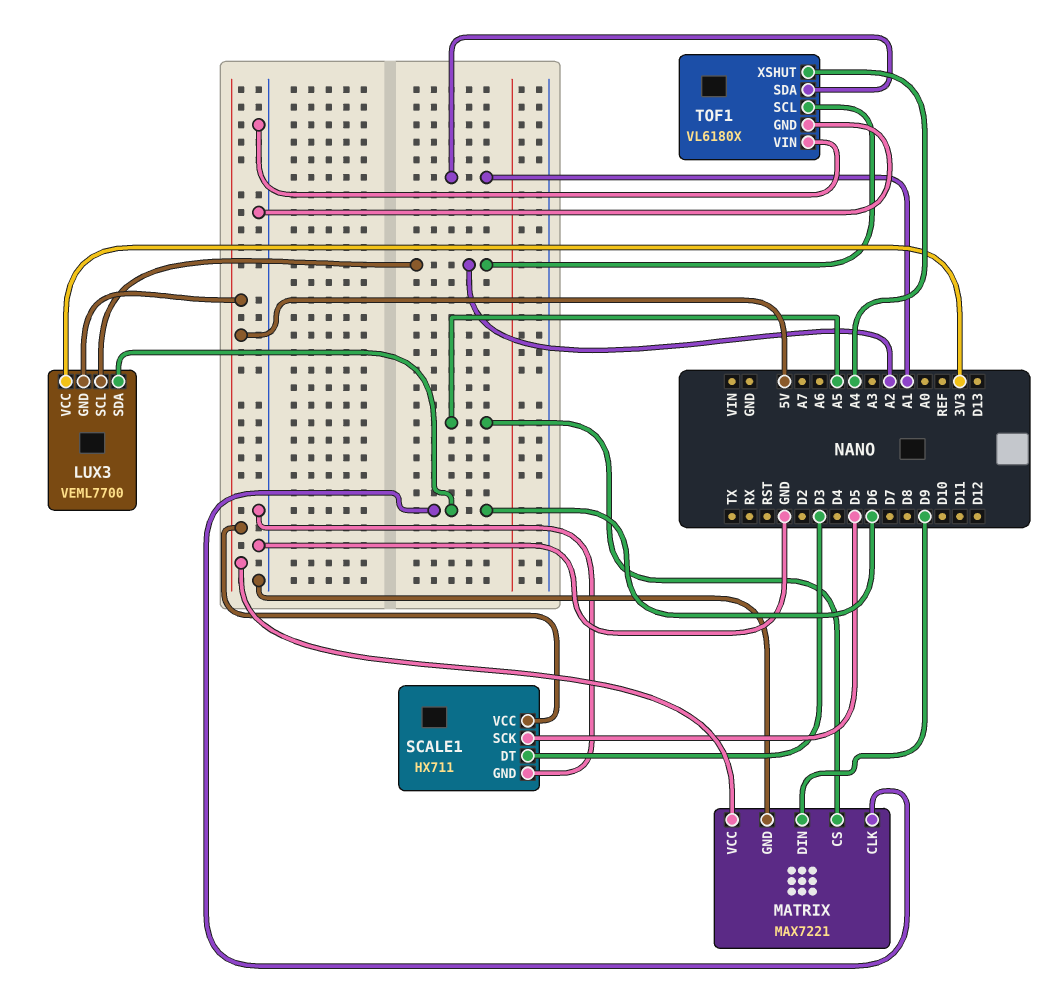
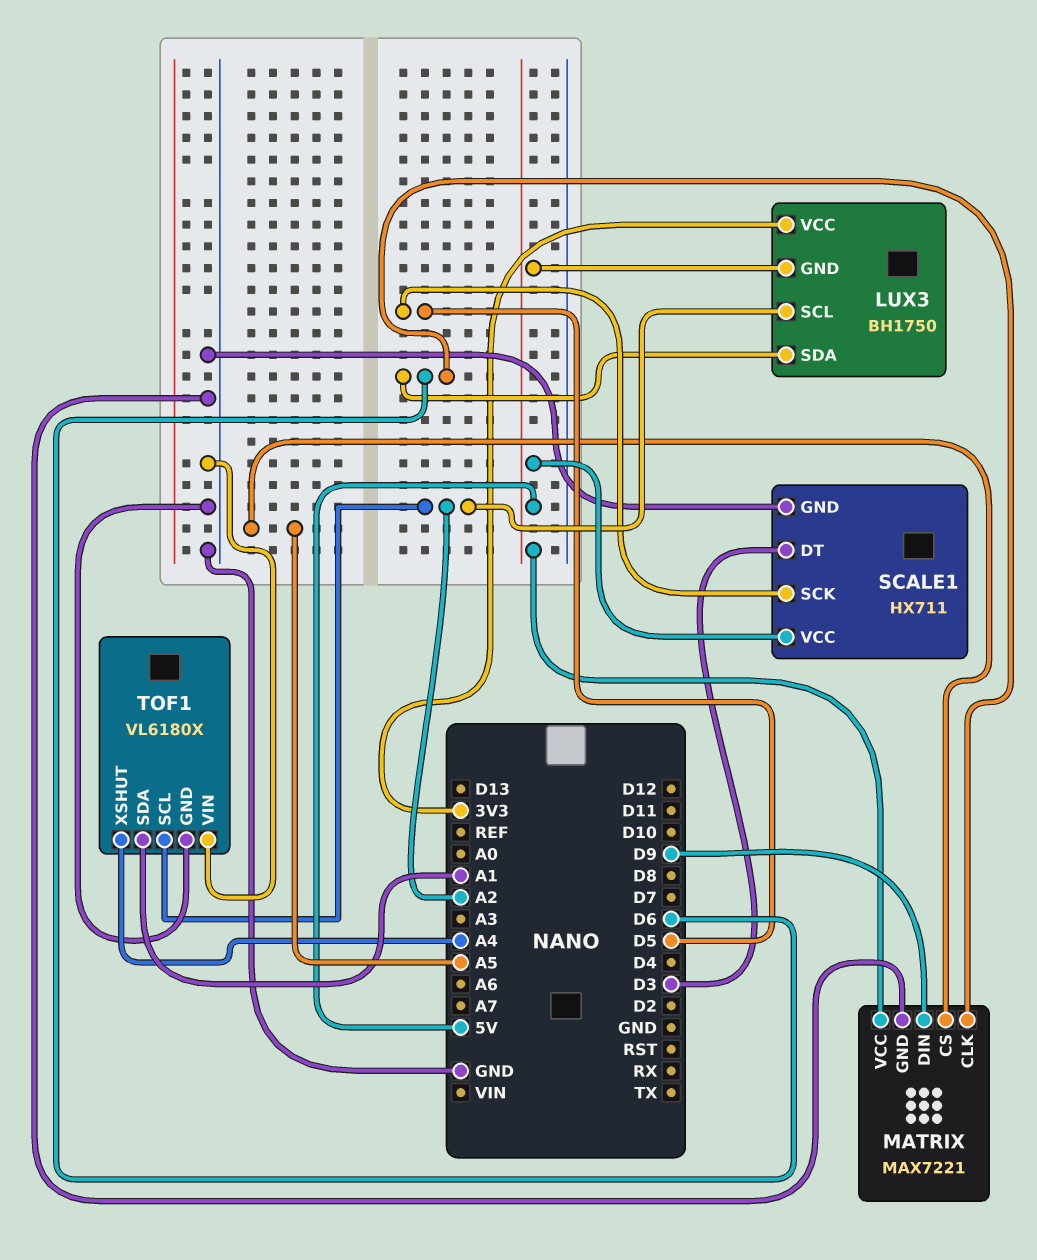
LUX3: VEML7700 -> BH1750

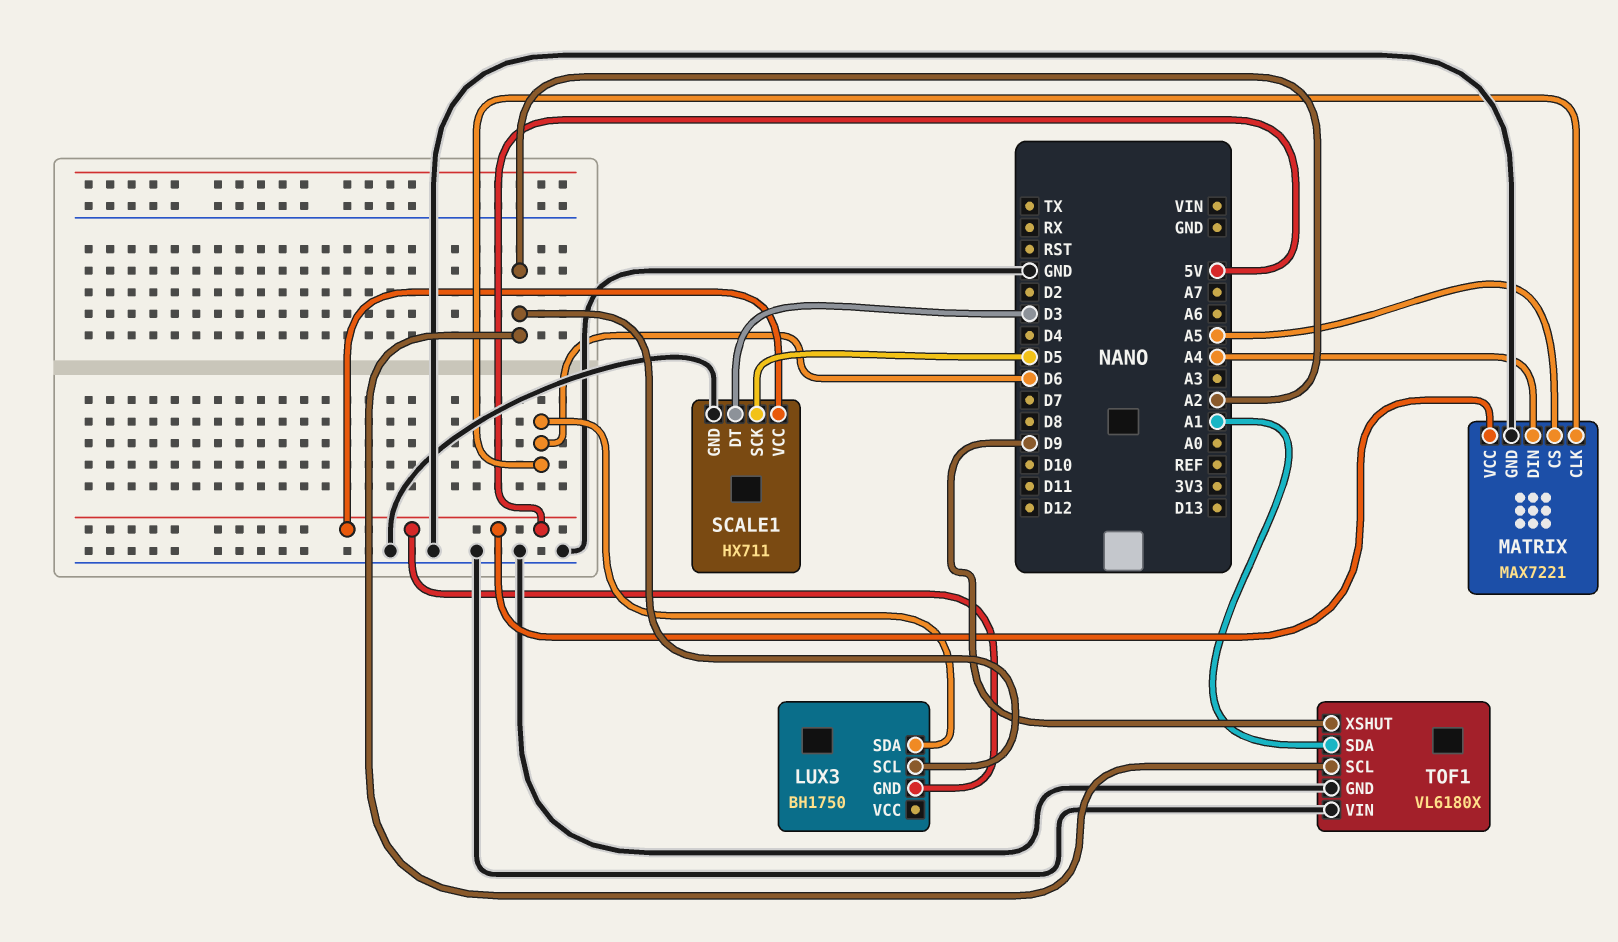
LUX3 pin VCC: 3V3 -> none
MATRIX pin DIN: D9 -> A4
TOF1 pin XSHUT: A4 -> D9

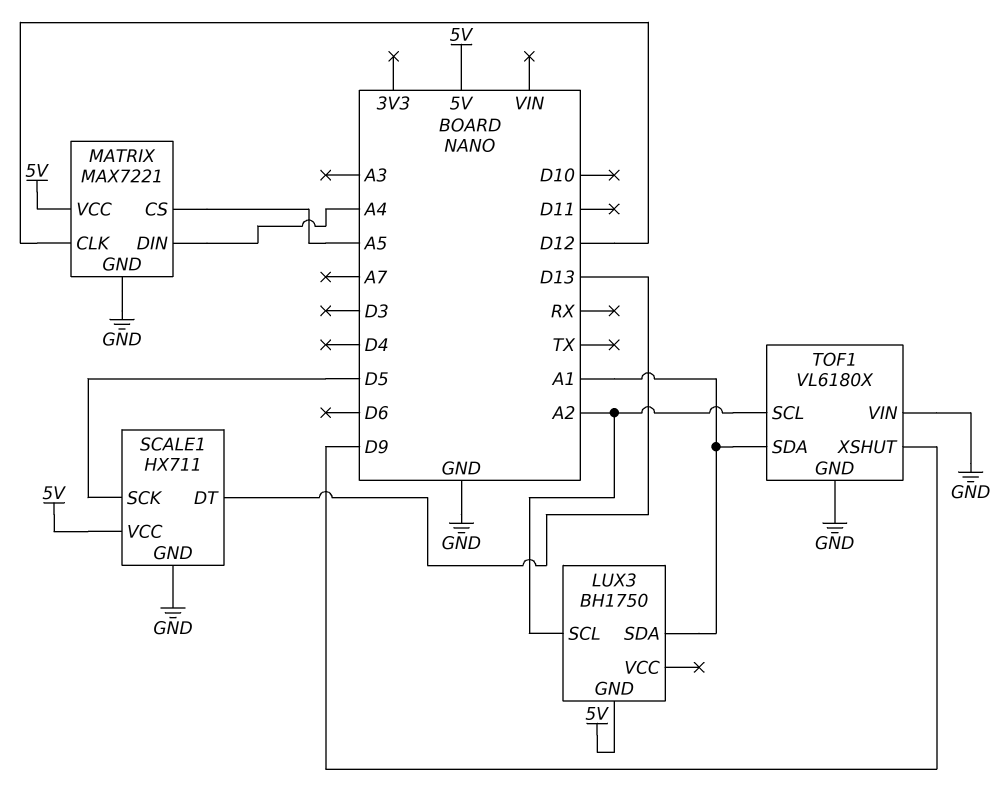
LUX3 pin SDA: D6 -> A1
MATRIX pin CLK: D6 -> D12
SCALE1 pin DT: D3 -> D13

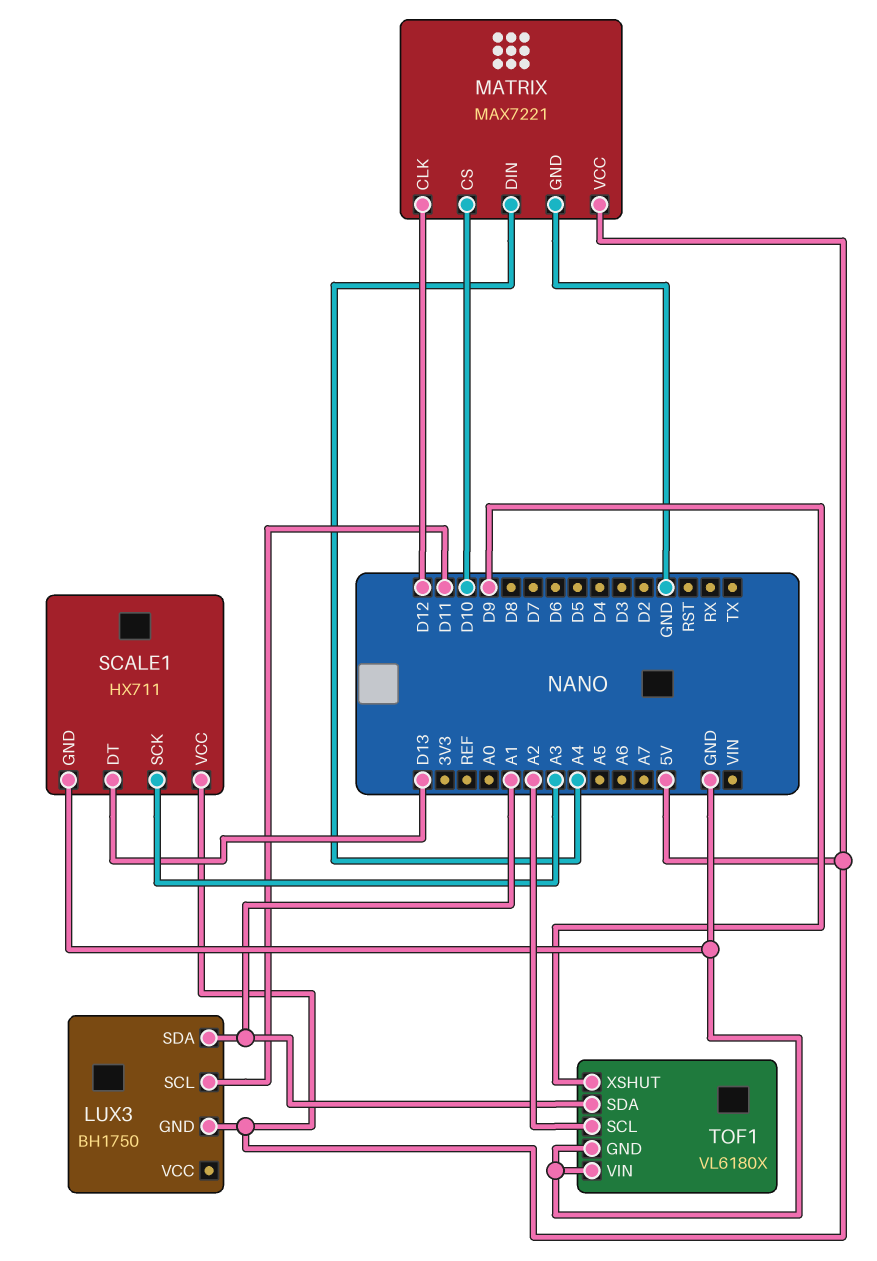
LUX3 pin SCL: A2 -> D11
MATRIX pin CS: A5 -> D10
SCALE1 pin SCK: D5 -> A3

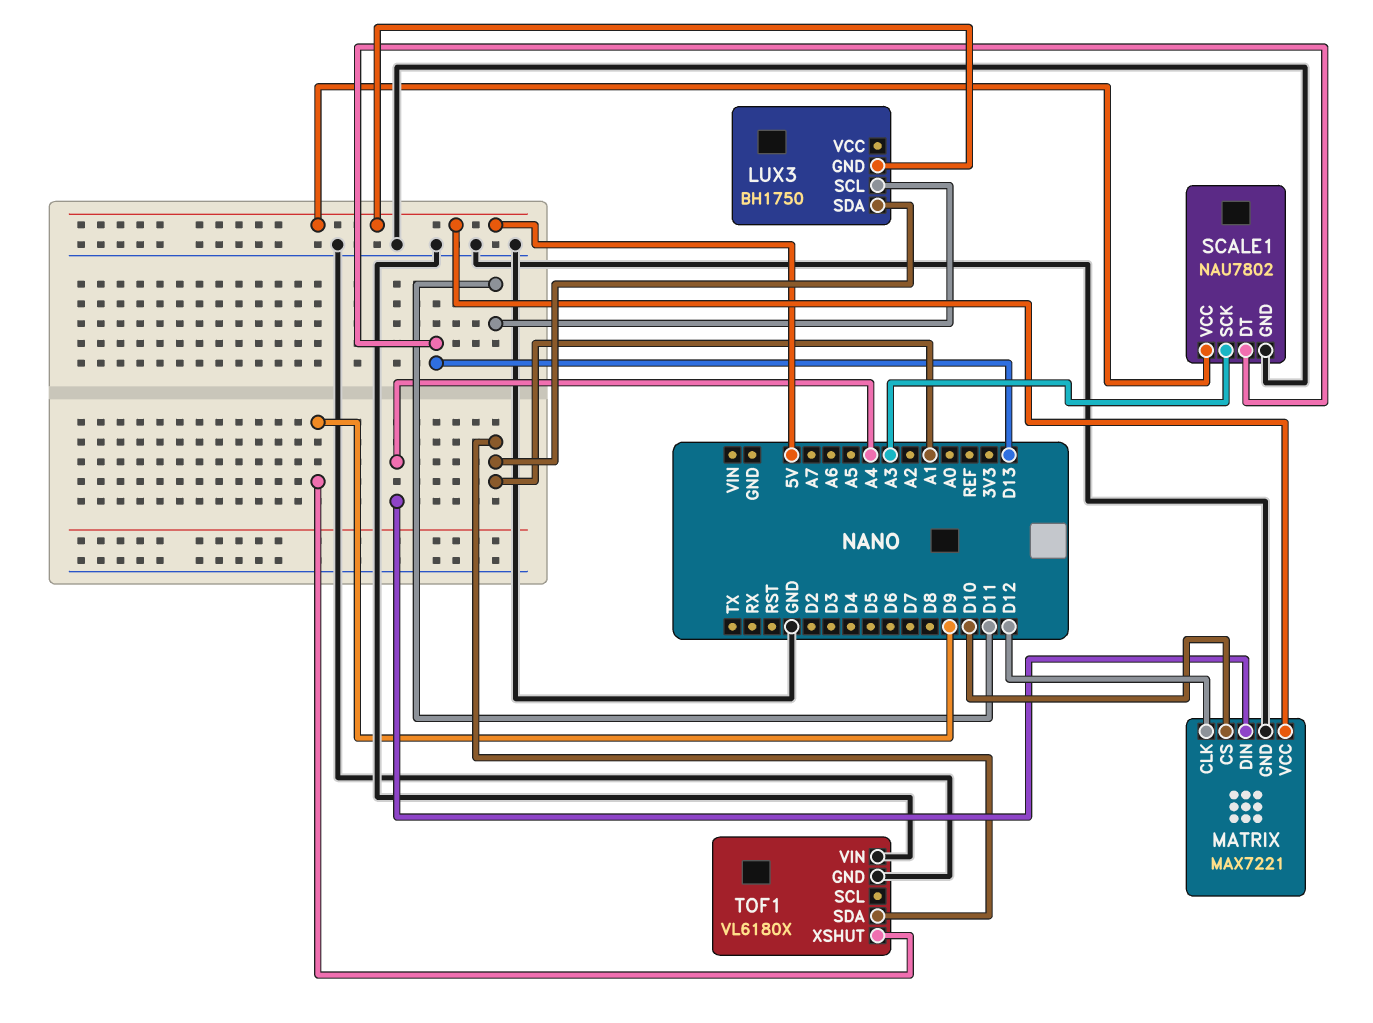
SCALE1: HX711 -> NAU7802
TOF1 pin SCL: A2 -> none

